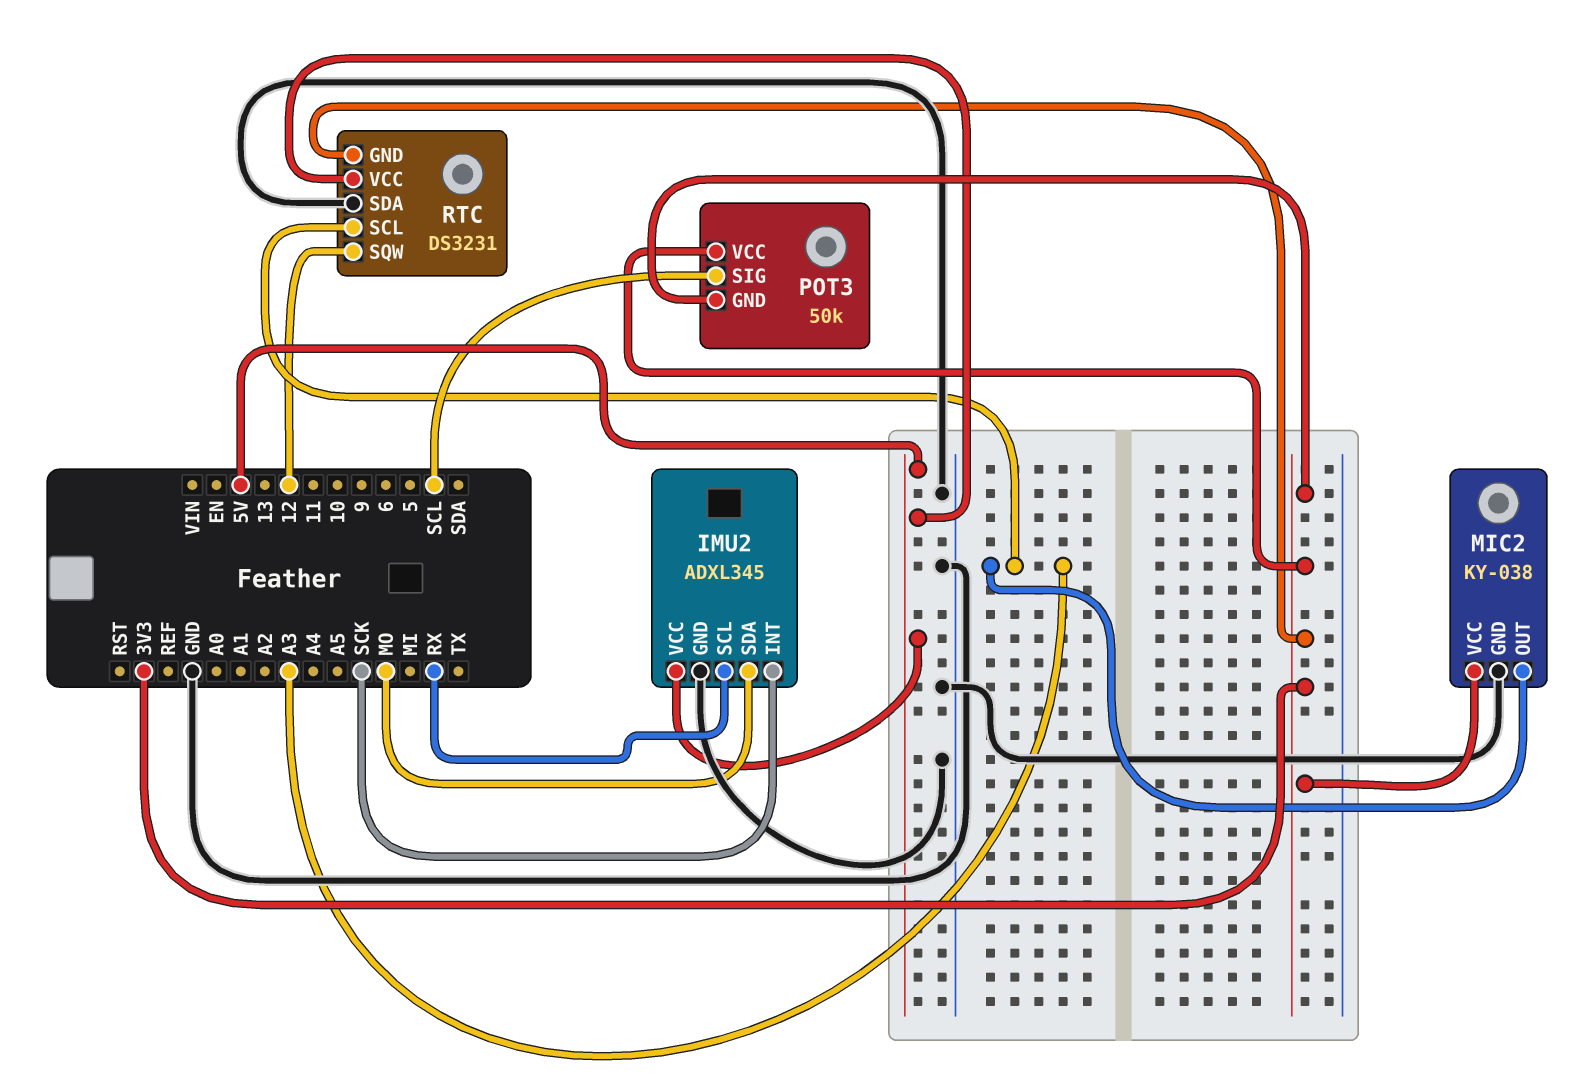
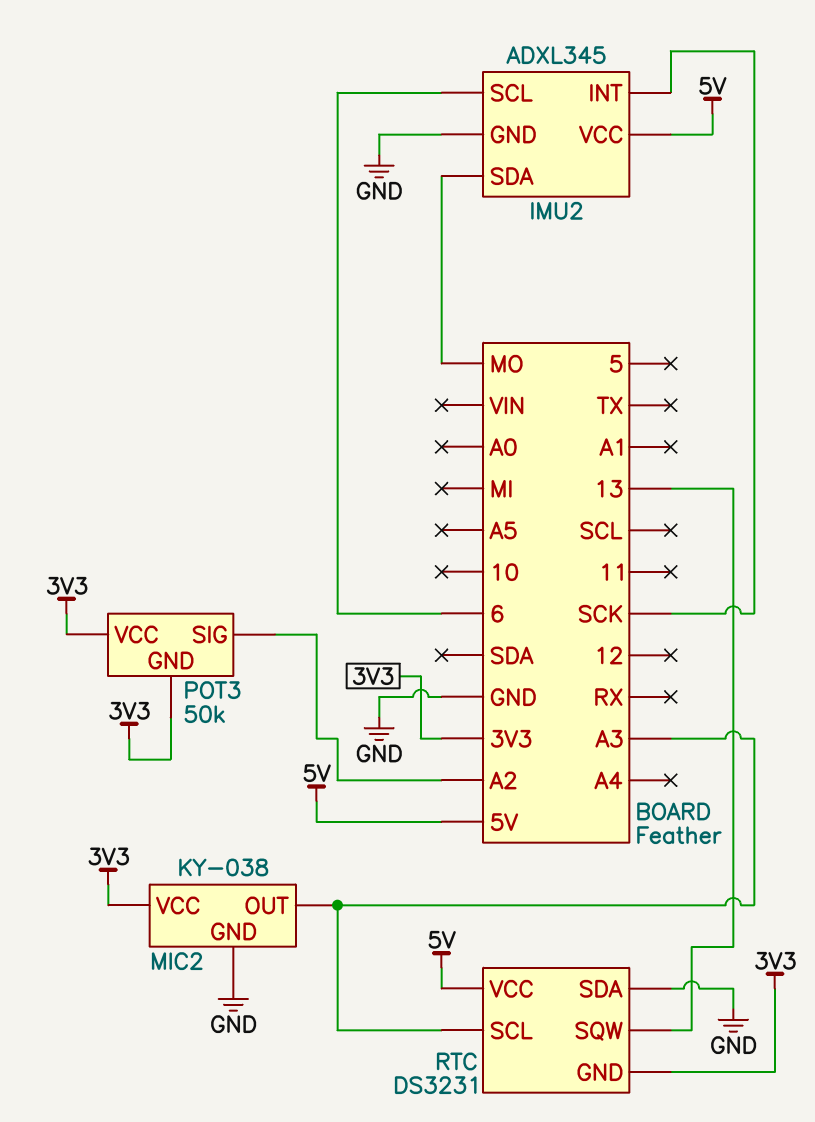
IMU2 pin SCL: RX -> 6
POT3 pin SIG: SCL -> A2
RTC pin SQW: 12 -> 13

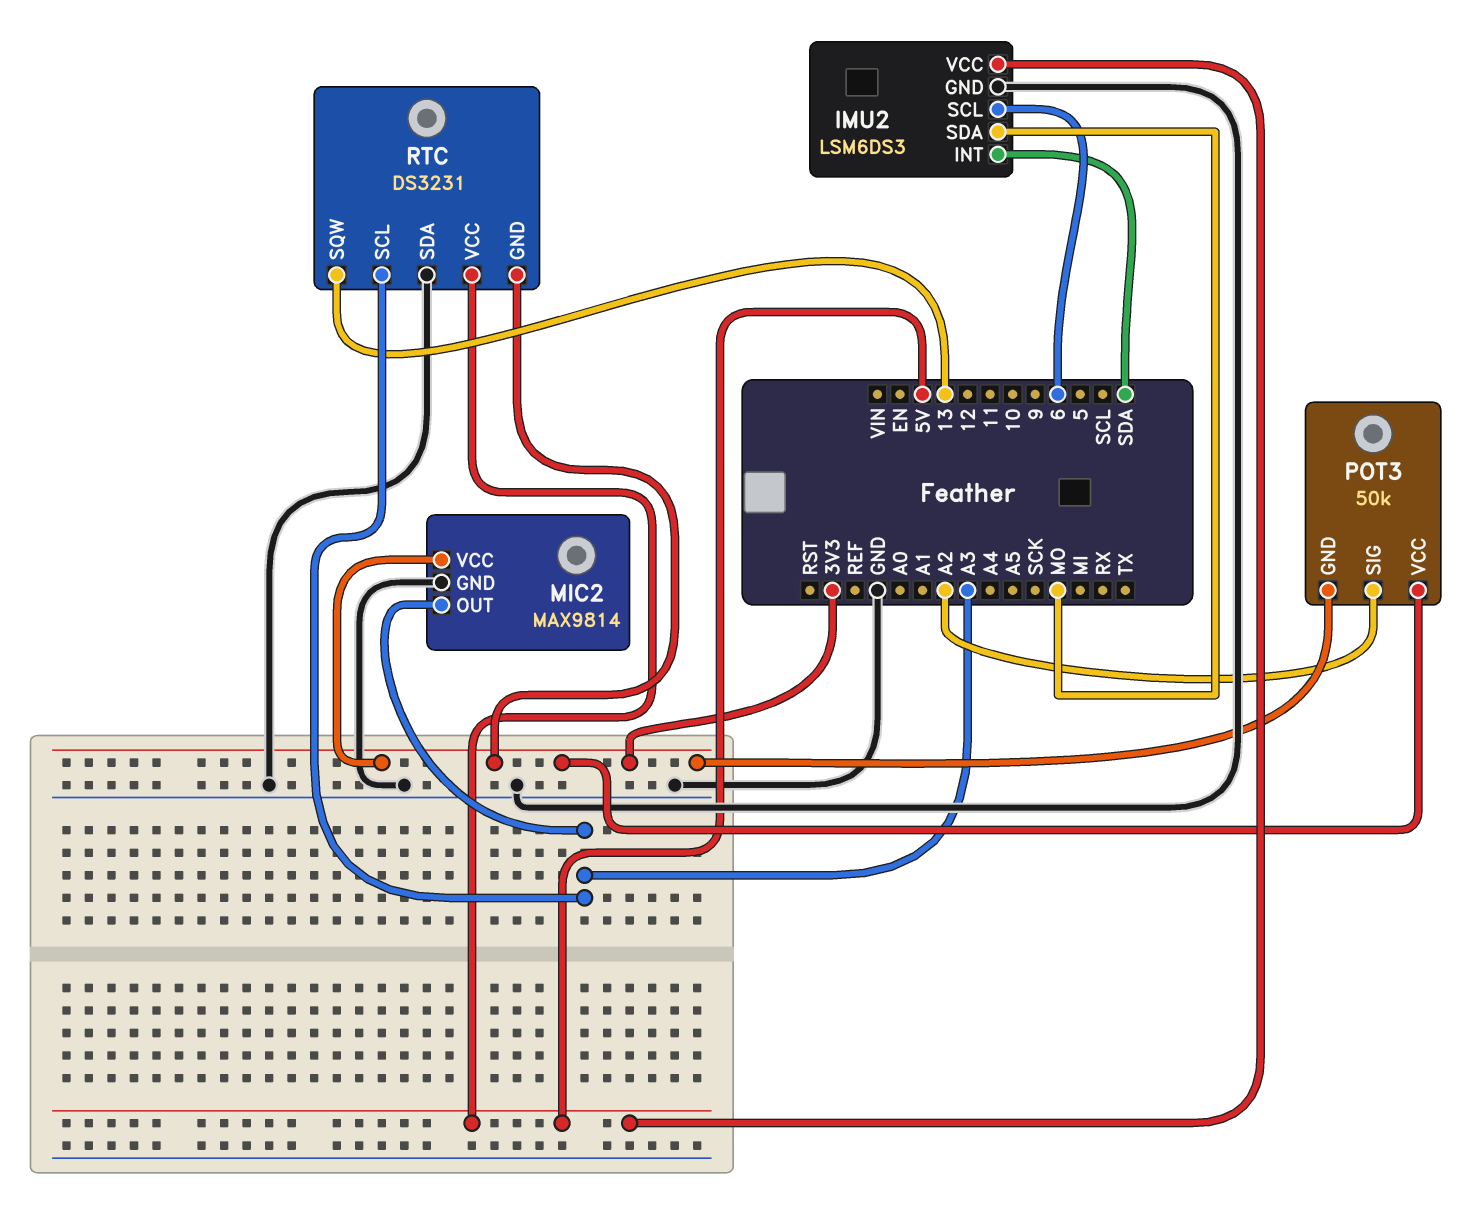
IMU2: ADXL345 -> LSM6DS3
IMU2 pin INT: SCK -> SDA
MIC2: KY-038 -> MAX9814

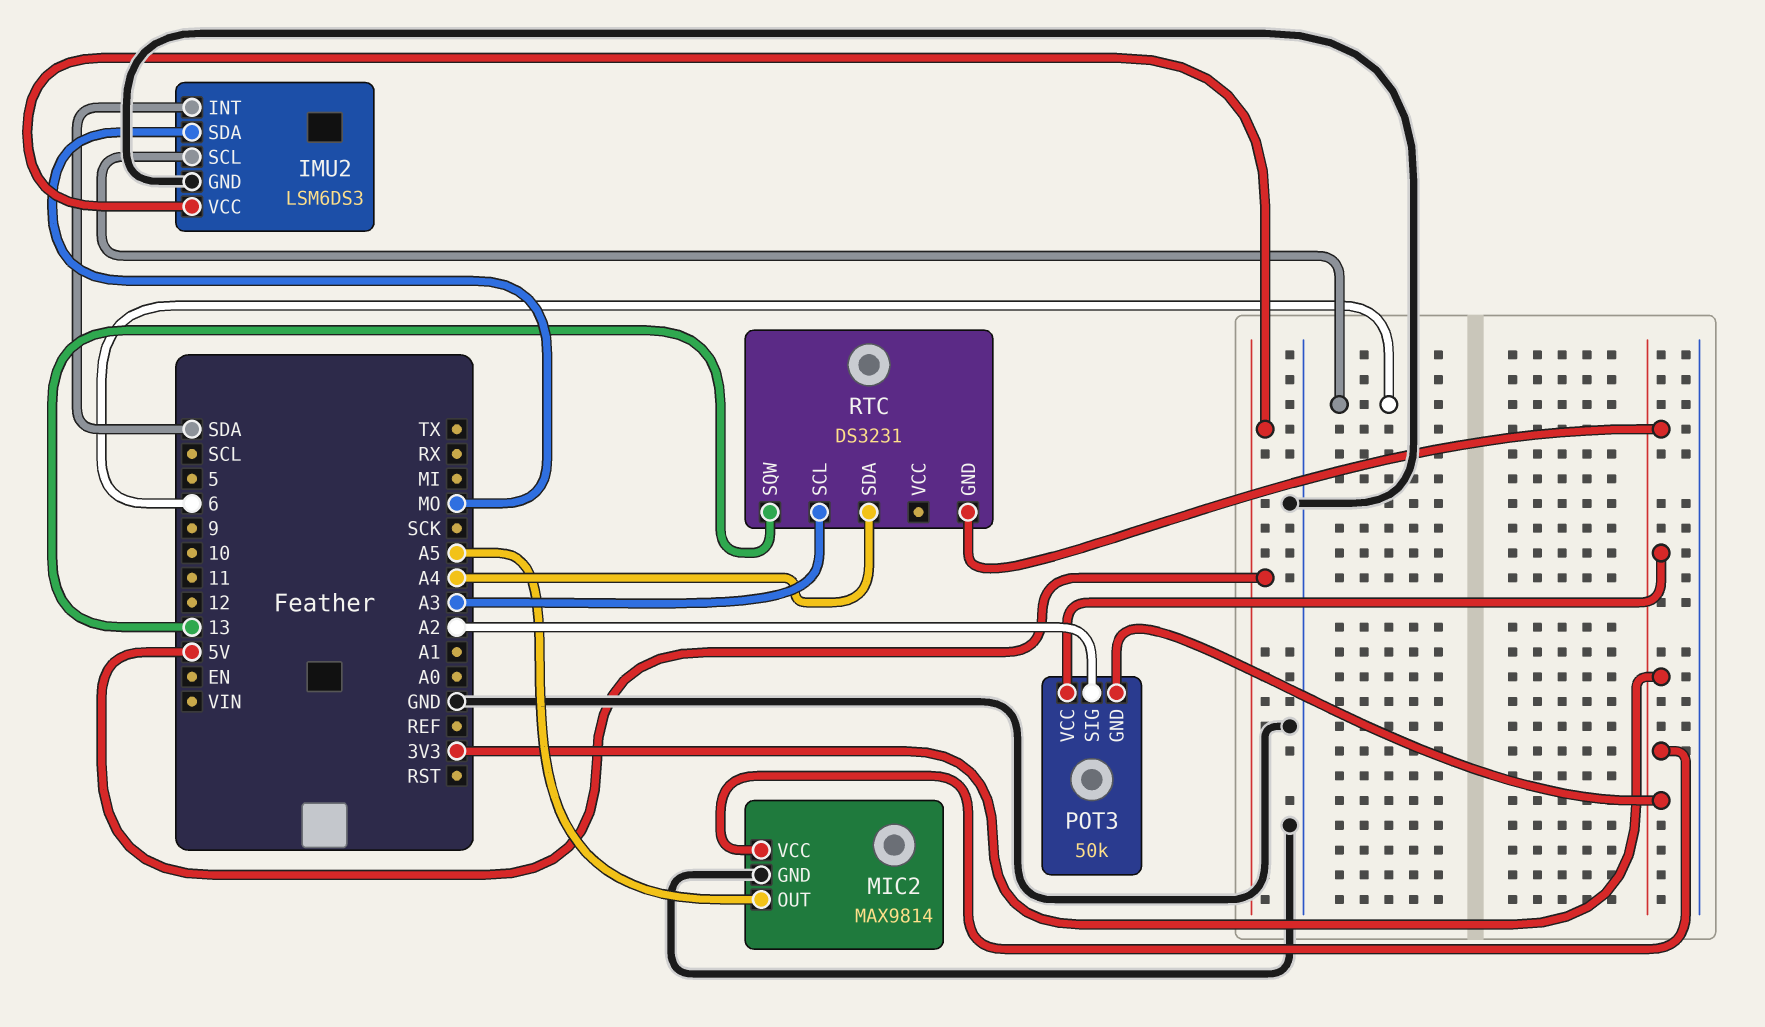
MIC2 pin OUT: A3 -> A5
RTC pin SDA: GND -> A4
RTC pin VCC: 5V -> none

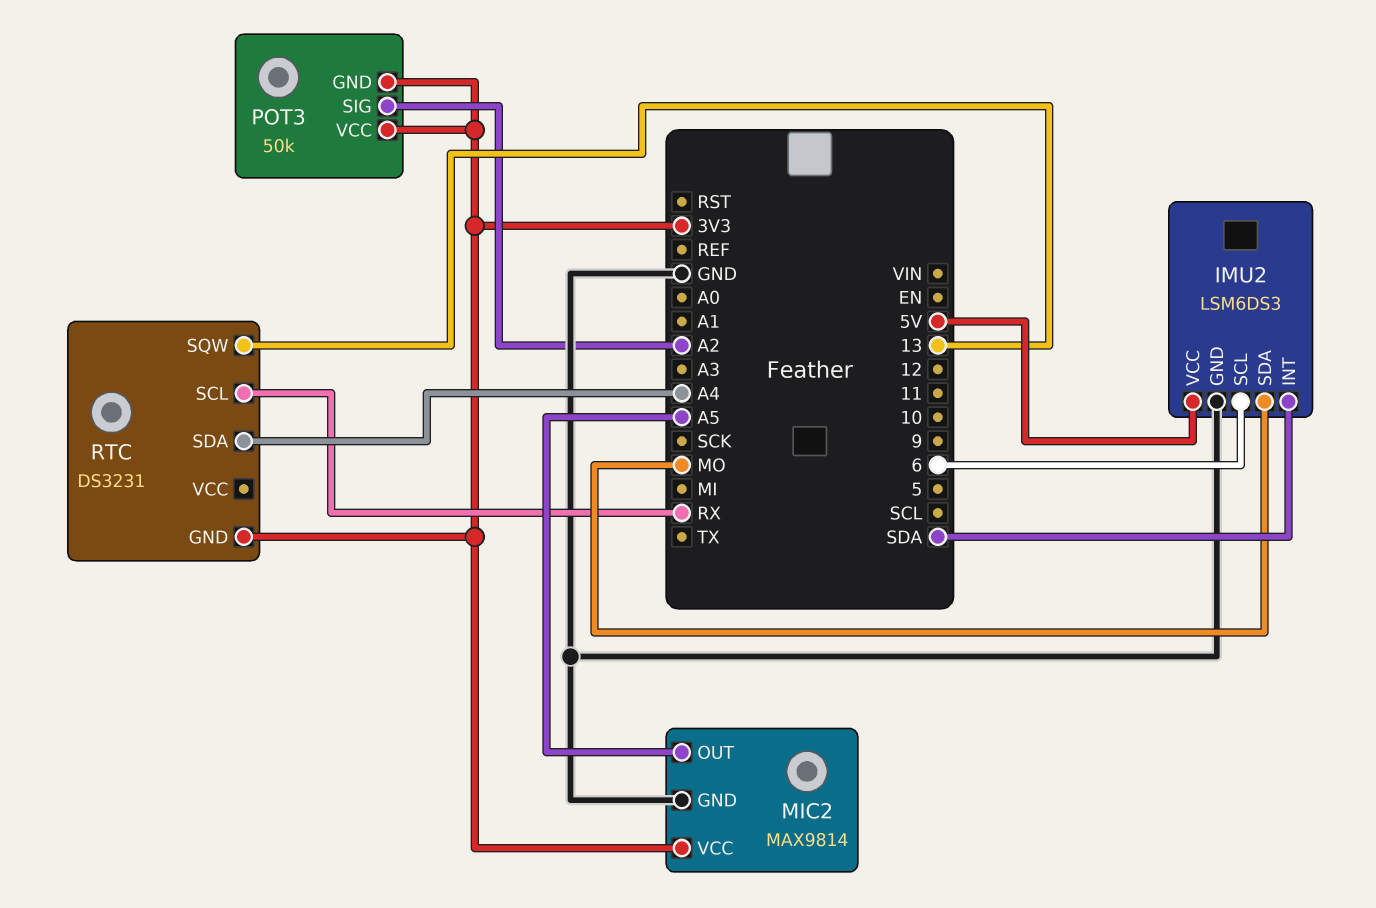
RTC pin SCL: A3 -> RX

